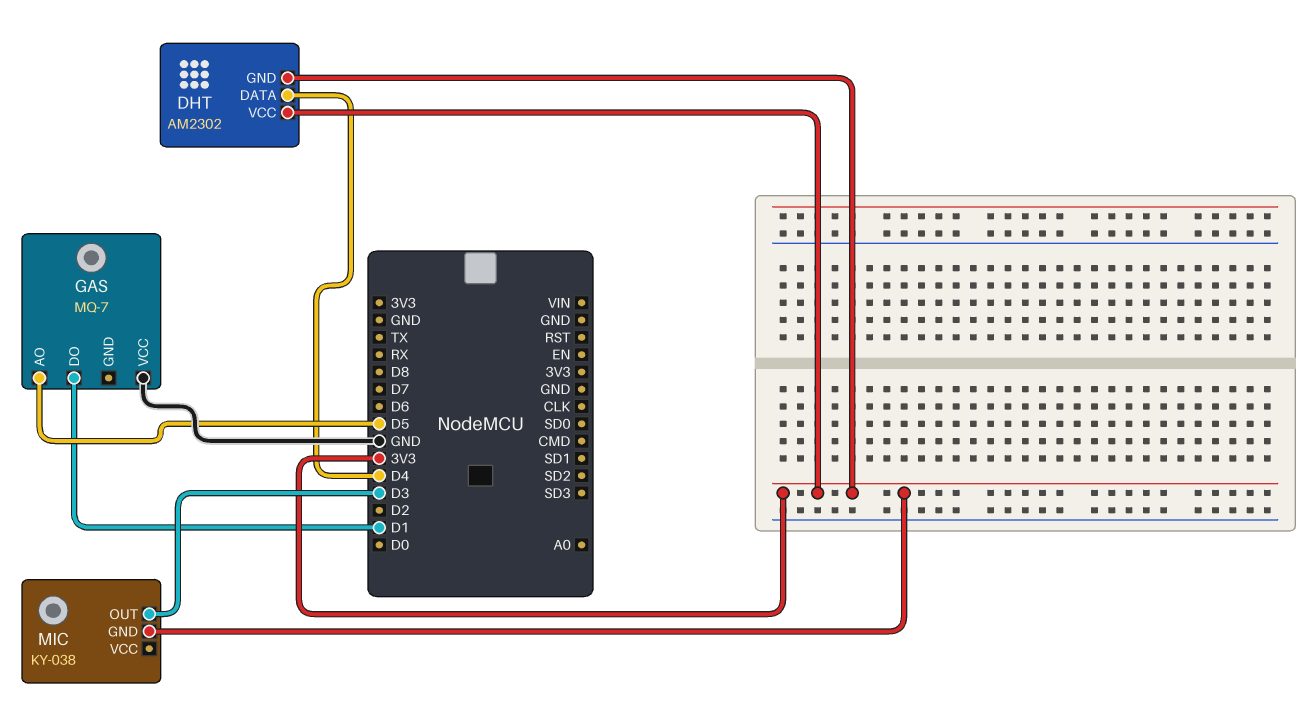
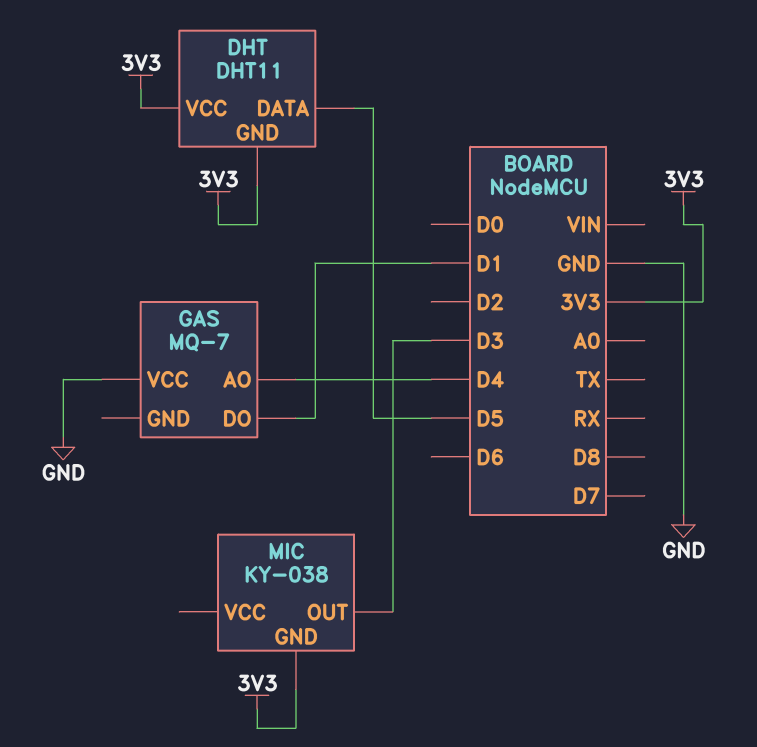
DHT: AM2302 -> DHT11
DHT pin DATA: D4 -> D5
GAS pin AO: D5 -> D4

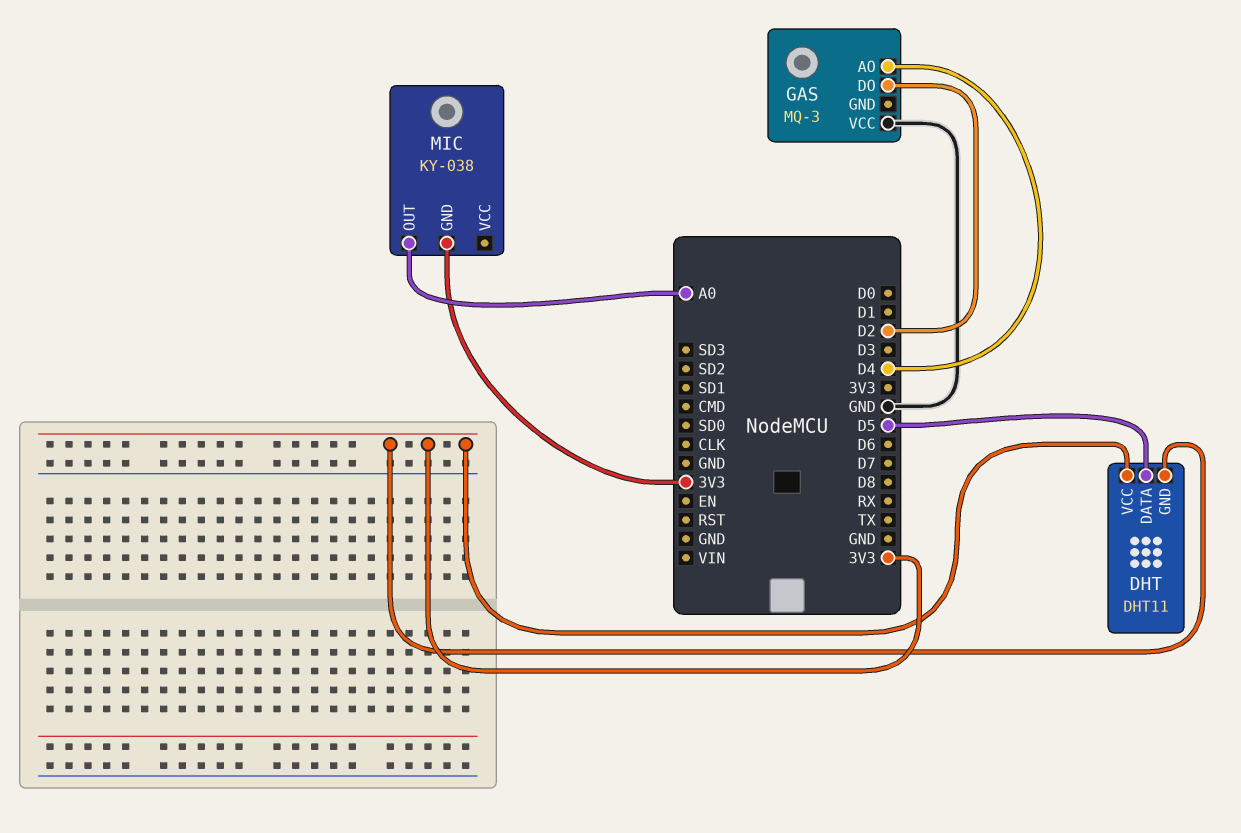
GAS: MQ-7 -> MQ-3
GAS pin DO: D1 -> D2
MIC pin OUT: D3 -> A0

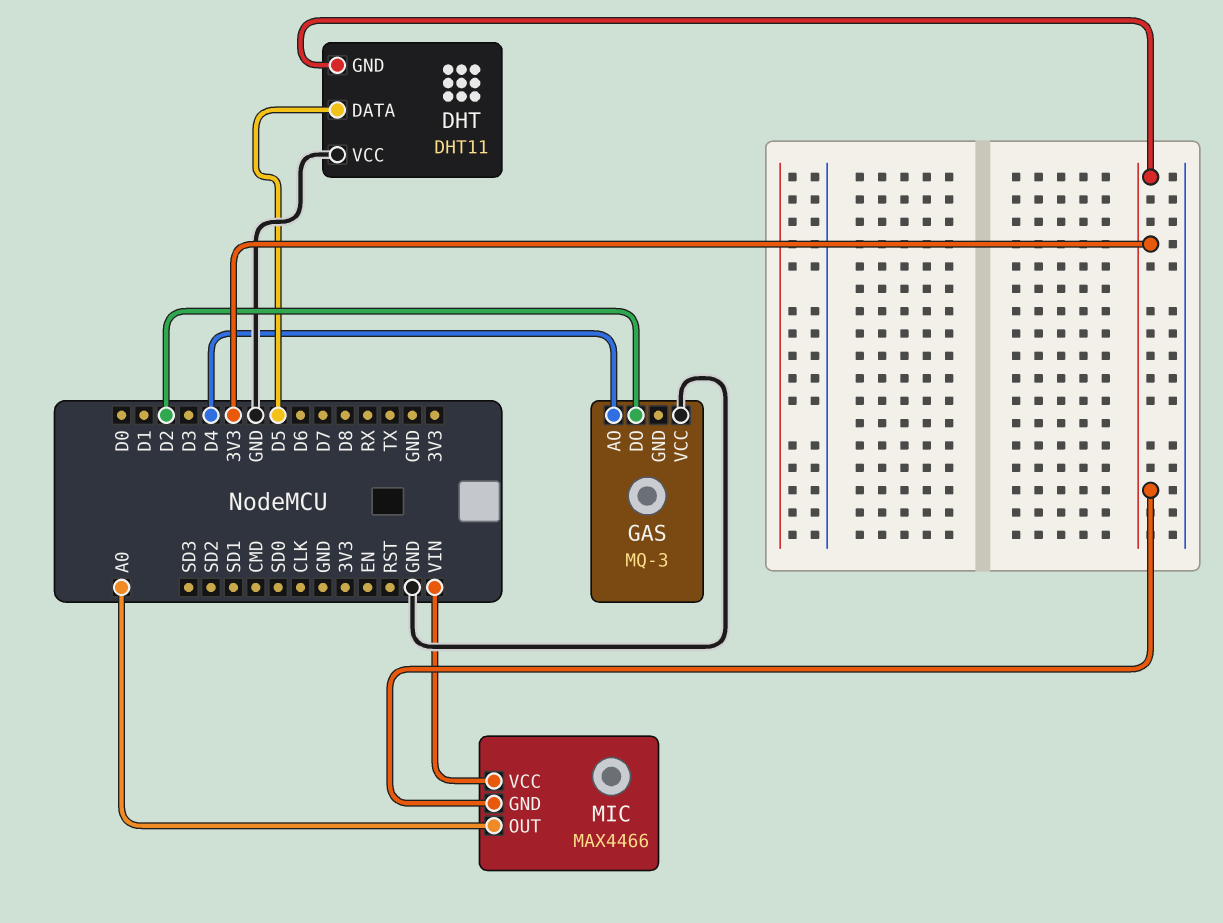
DHT pin VCC: 3V3 -> GND
MIC: KY-038 -> MAX4466
MIC pin VCC: none -> VIN

